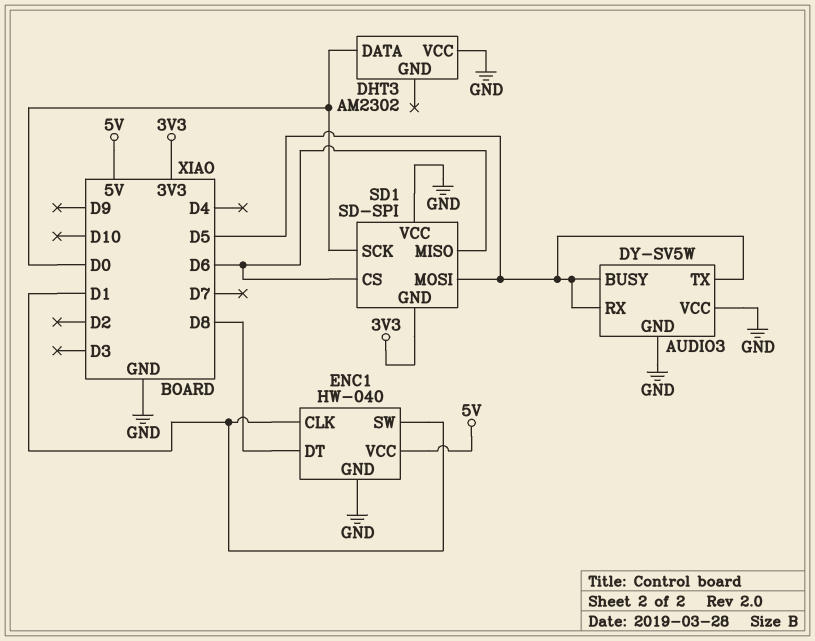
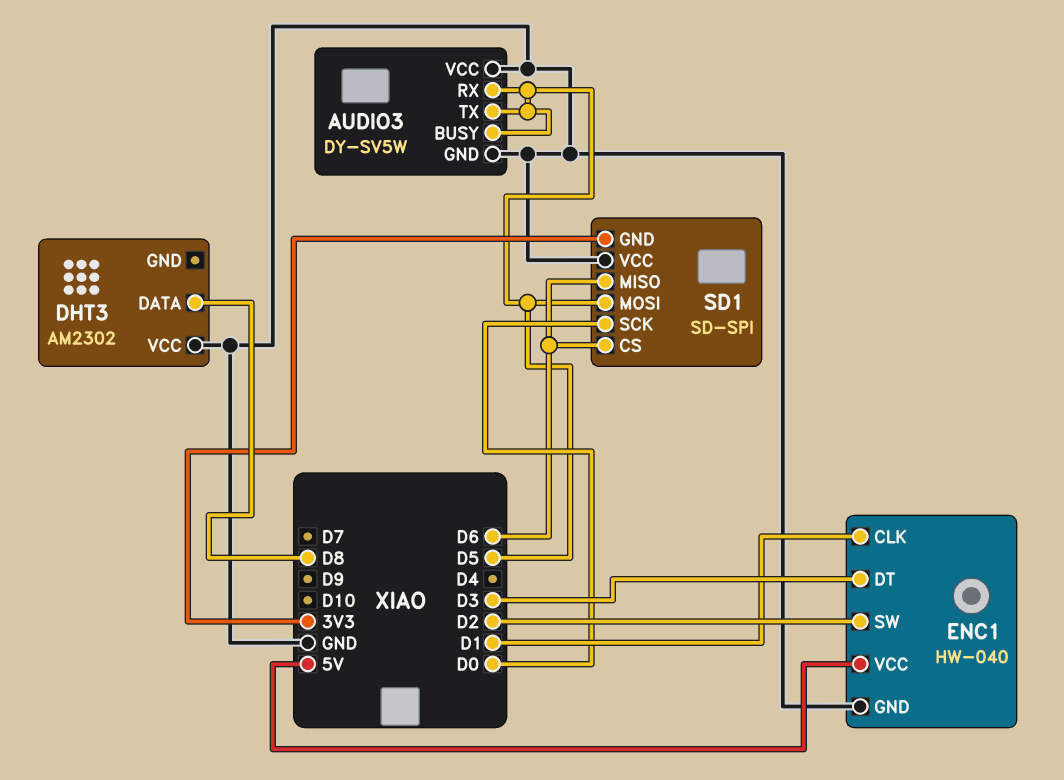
DHT3 pin DATA: D0 -> D8
ENC1 pin DT: D8 -> D3
ENC1 pin SW: D1 -> D2

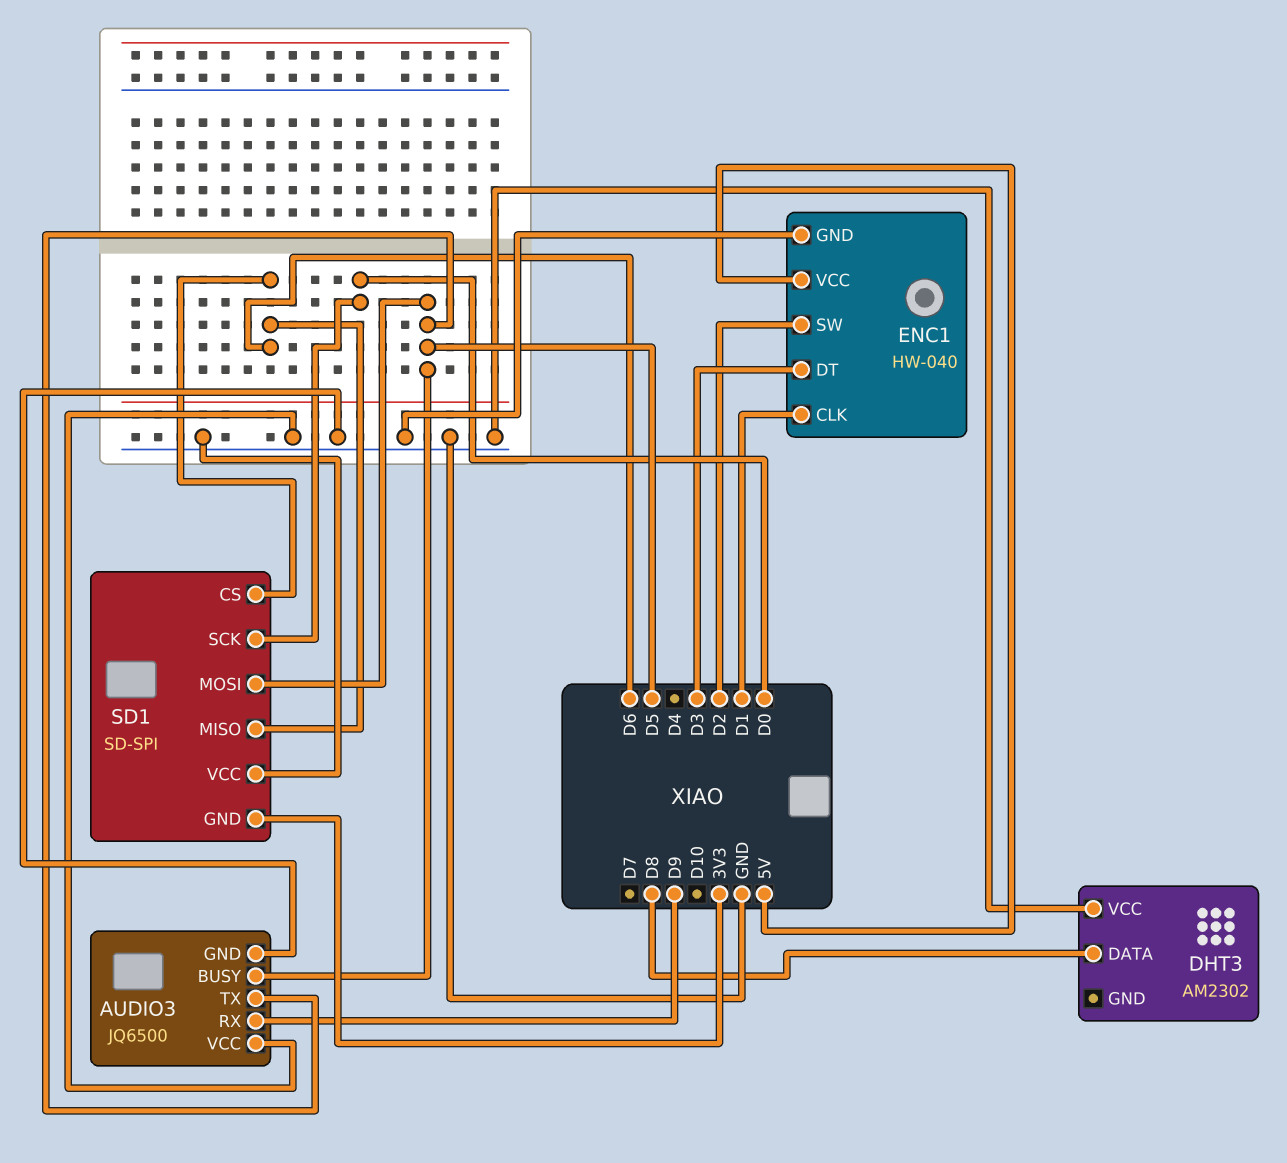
AUDIO3: DY-SV5W -> JQ6500
AUDIO3 pin RX: D5 -> D9

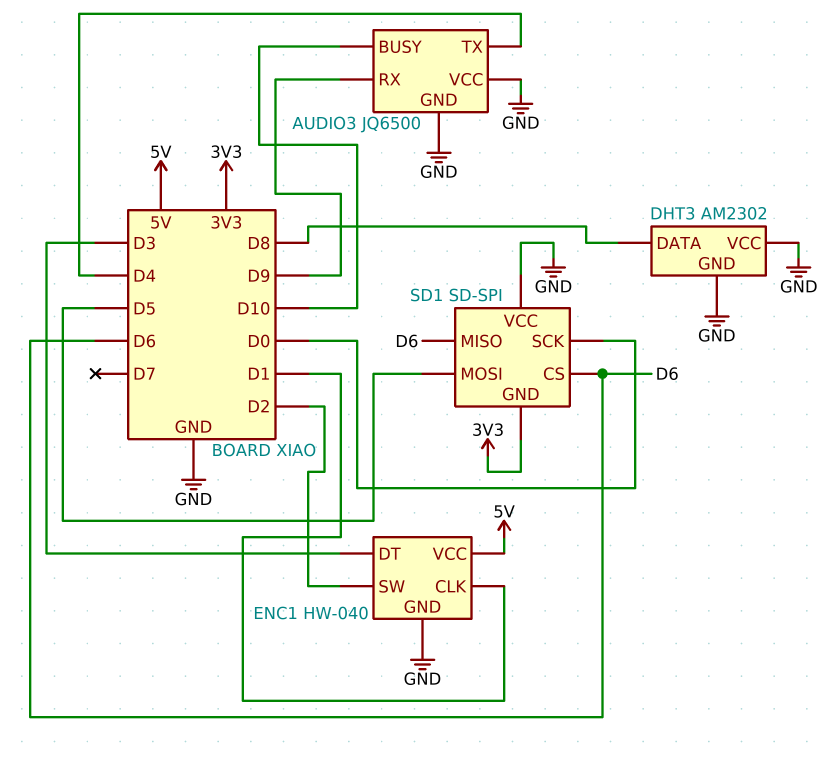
AUDIO3 pin BUSY: D5 -> D10
AUDIO3 pin TX: D5 -> D4
DHT3 pin GND: none -> GND

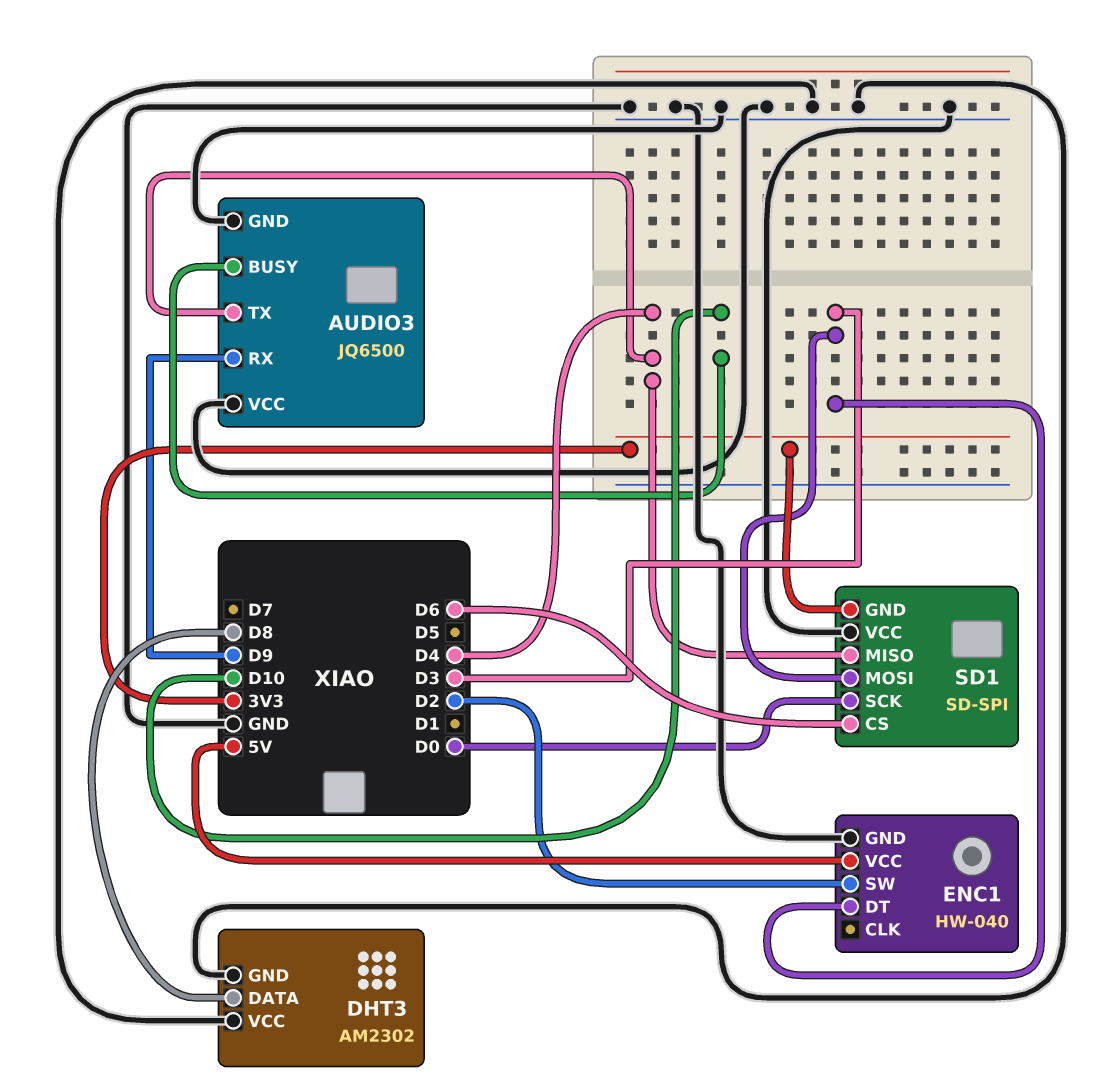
ENC1 pin CLK: D1 -> none
SD1 pin MISO: D6 -> D4
SD1 pin MOSI: D5 -> D3

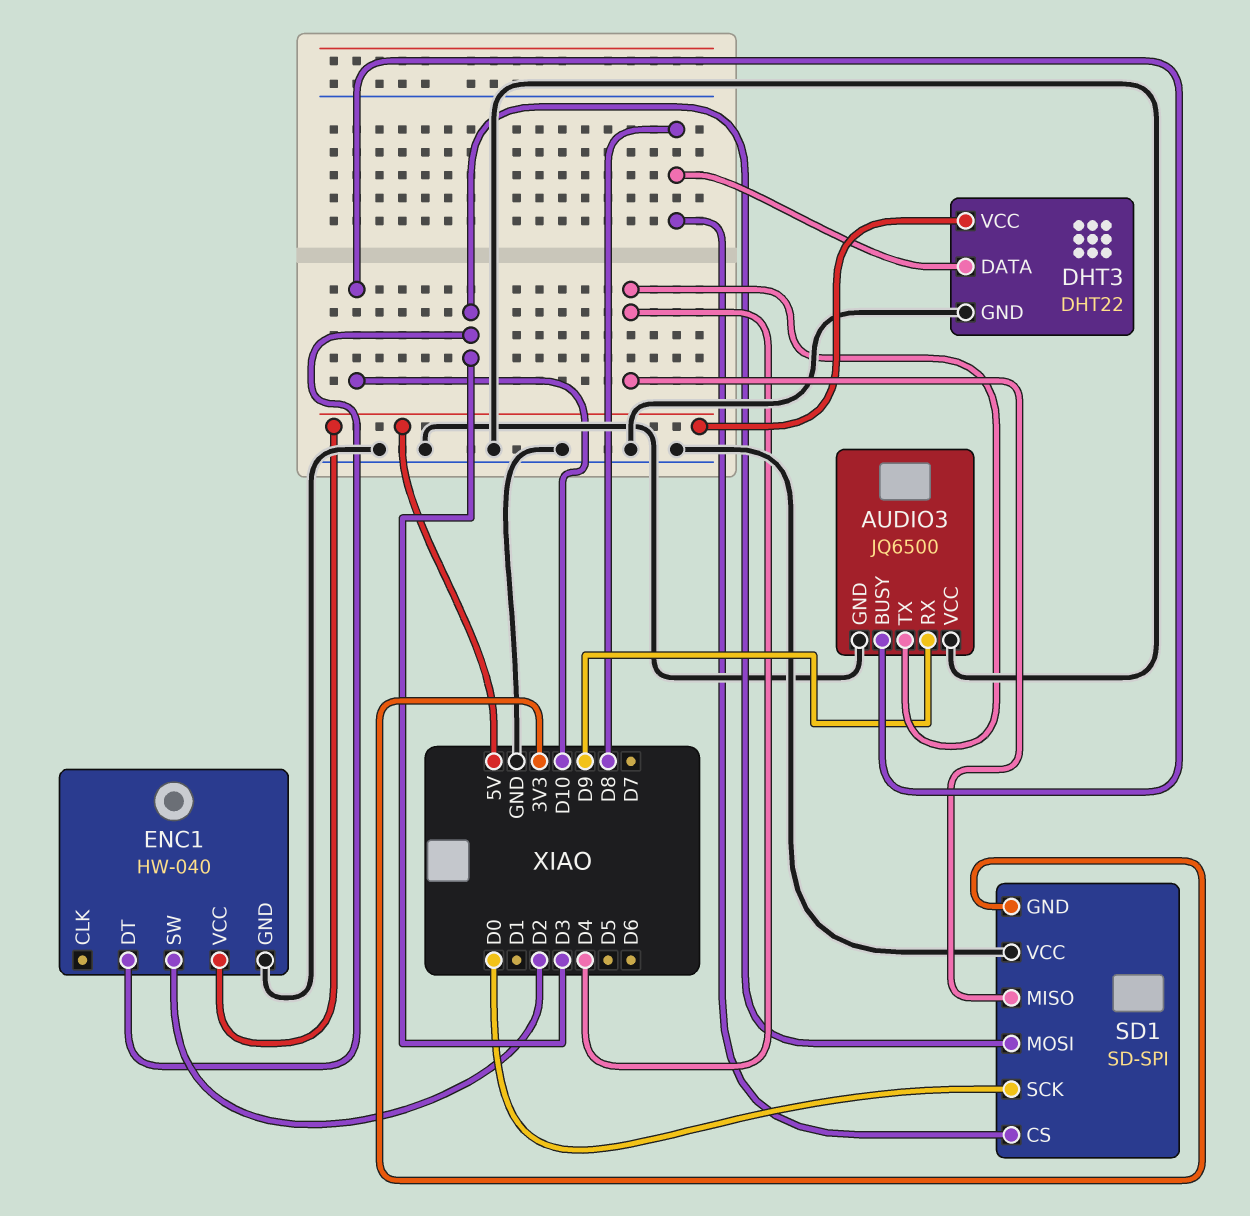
DHT3: AM2302 -> DHT22
DHT3 pin VCC: GND -> 5V
SD1 pin CS: D6 -> D8

